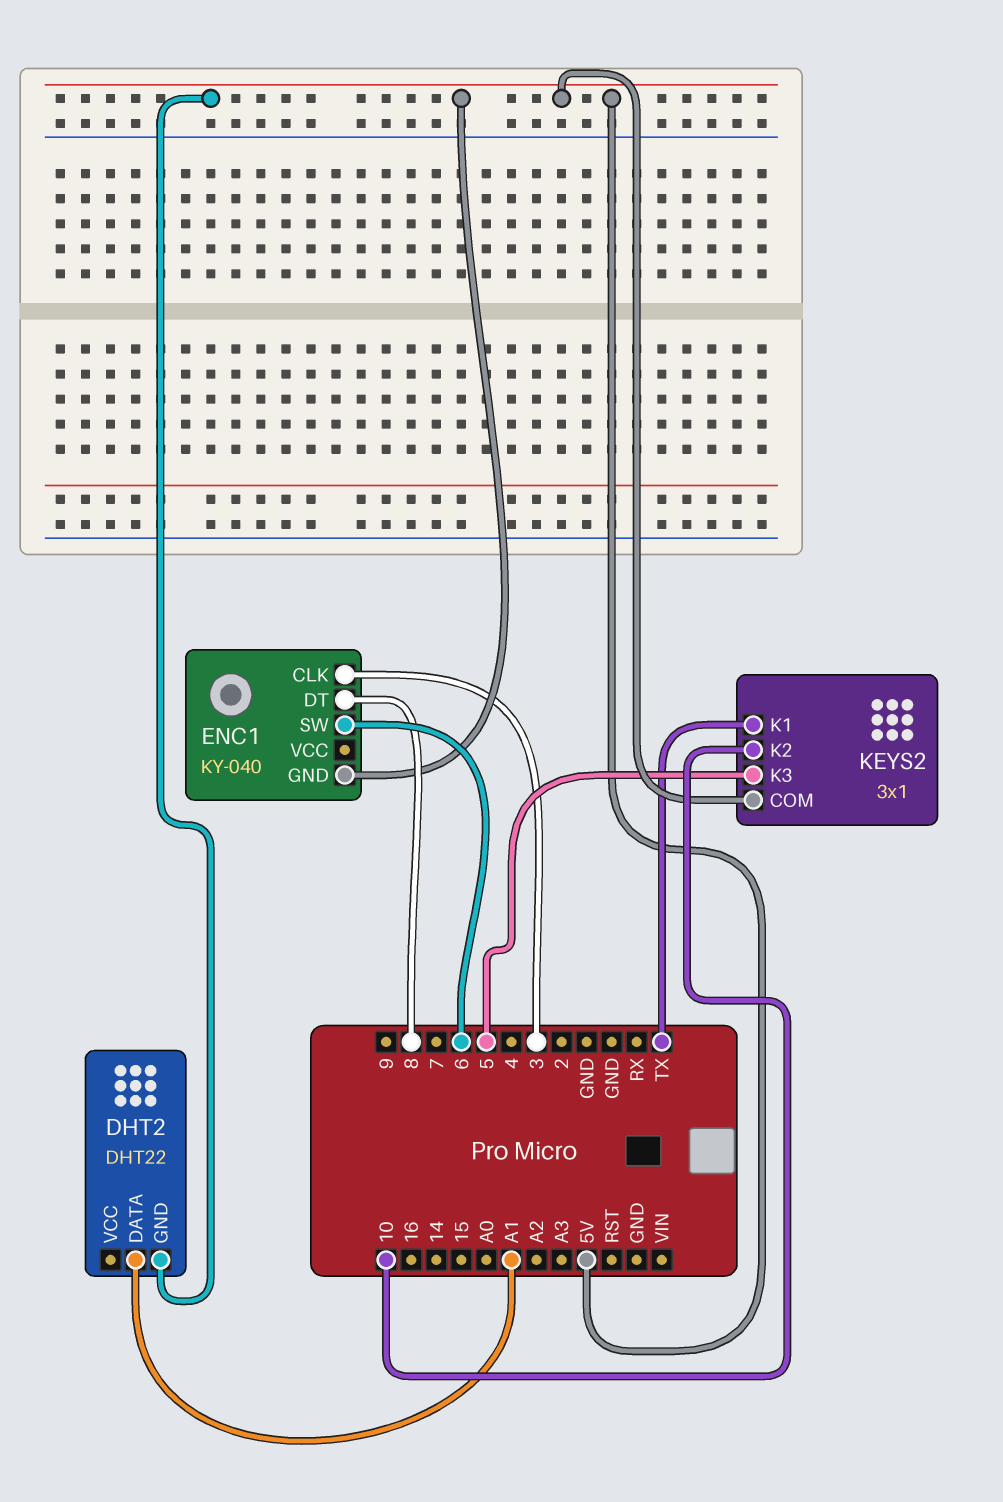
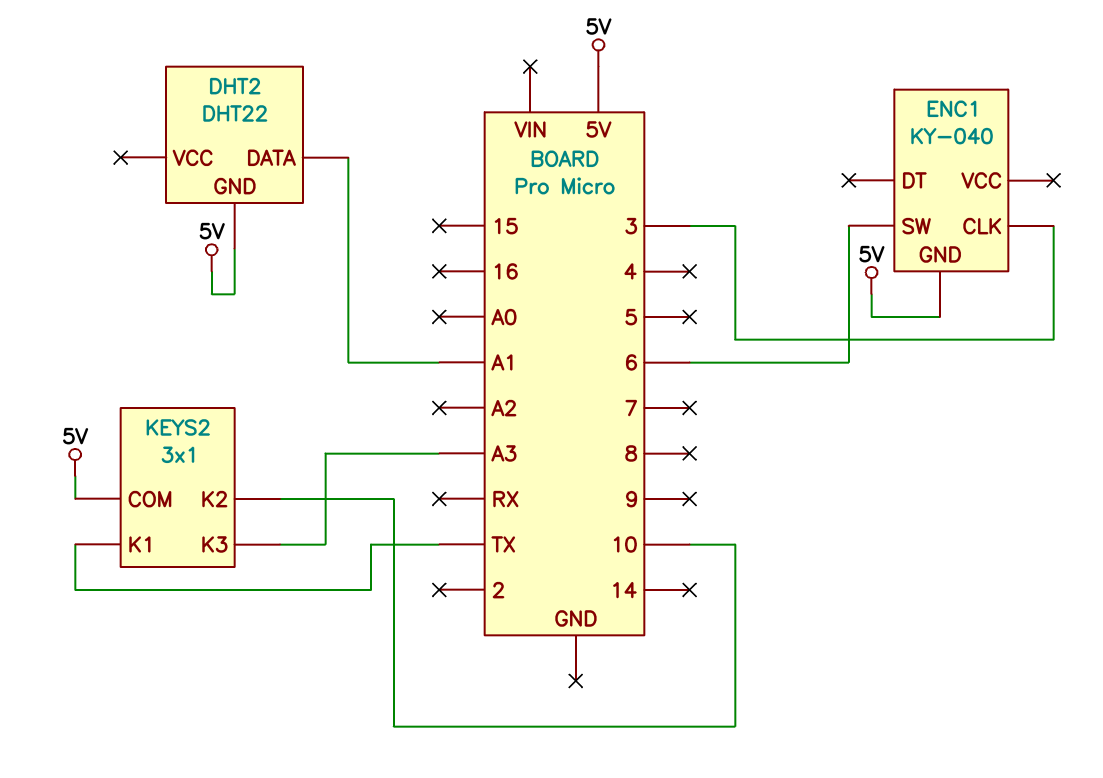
ENC1 pin DT: 8 -> none
KEYS2 pin K3: 5 -> A3

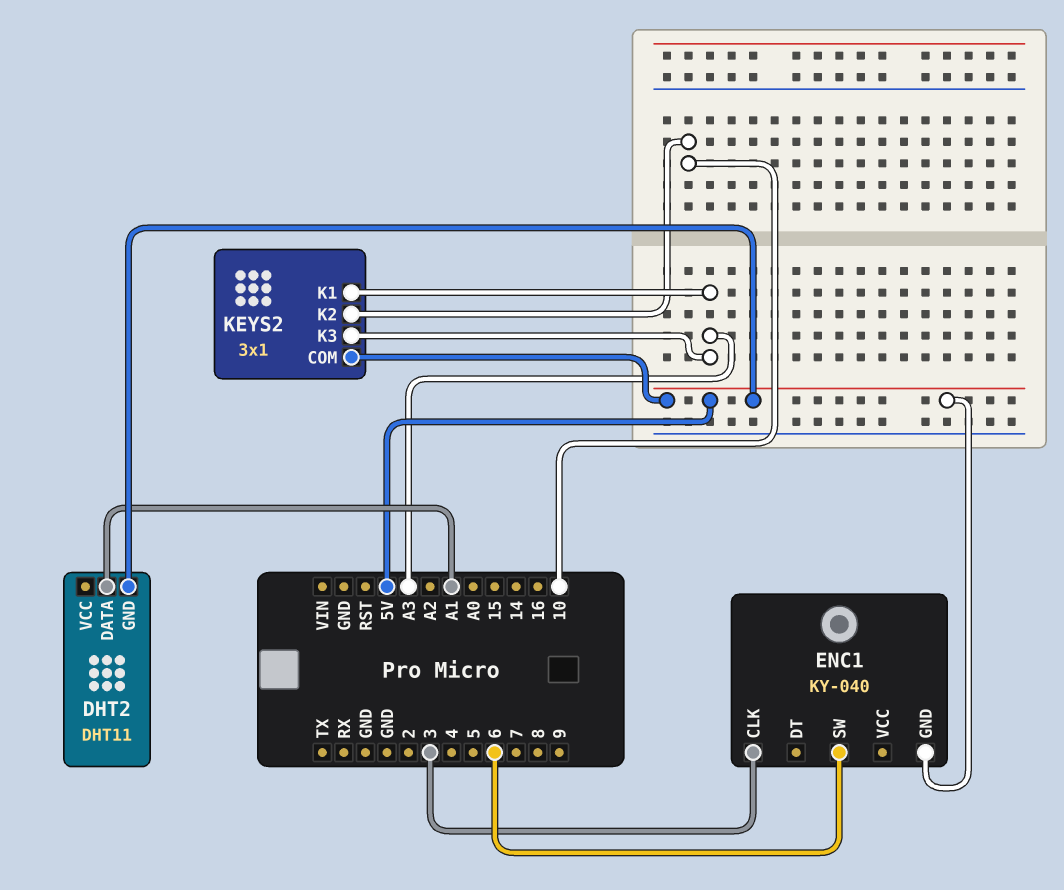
DHT2: DHT22 -> DHT11
KEYS2 pin K1: TX -> A3

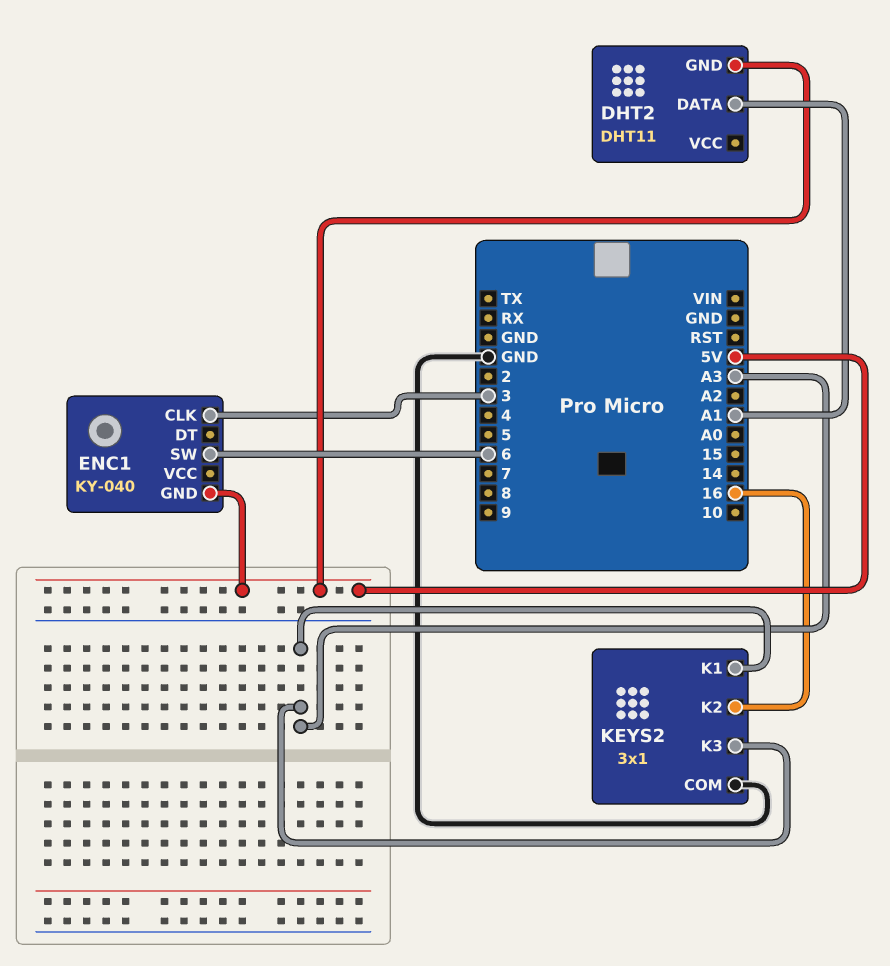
KEYS2 pin COM: 5V -> GND
KEYS2 pin K2: 10 -> 16

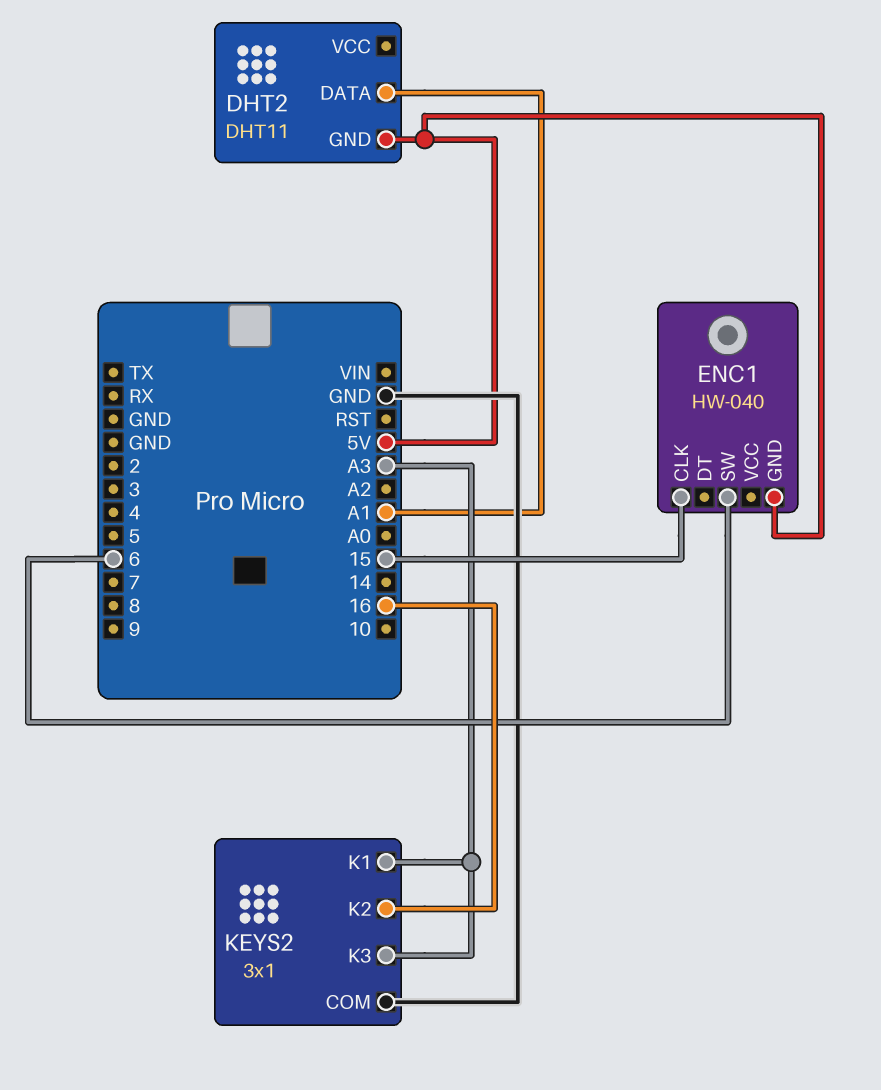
ENC1: KY-040 -> HW-040
ENC1 pin CLK: 3 -> 15

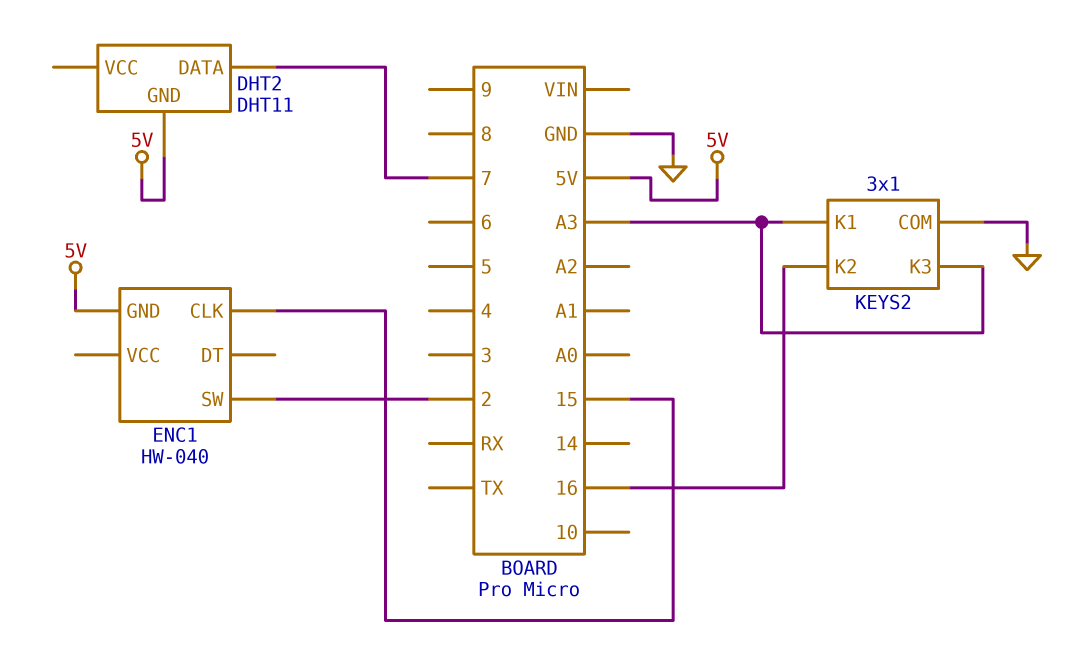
DHT2 pin DATA: A1 -> 7
ENC1 pin SW: 6 -> 2

